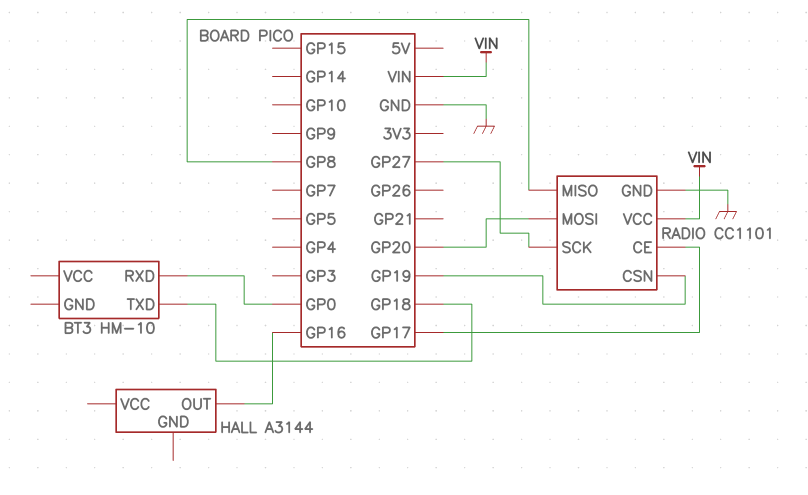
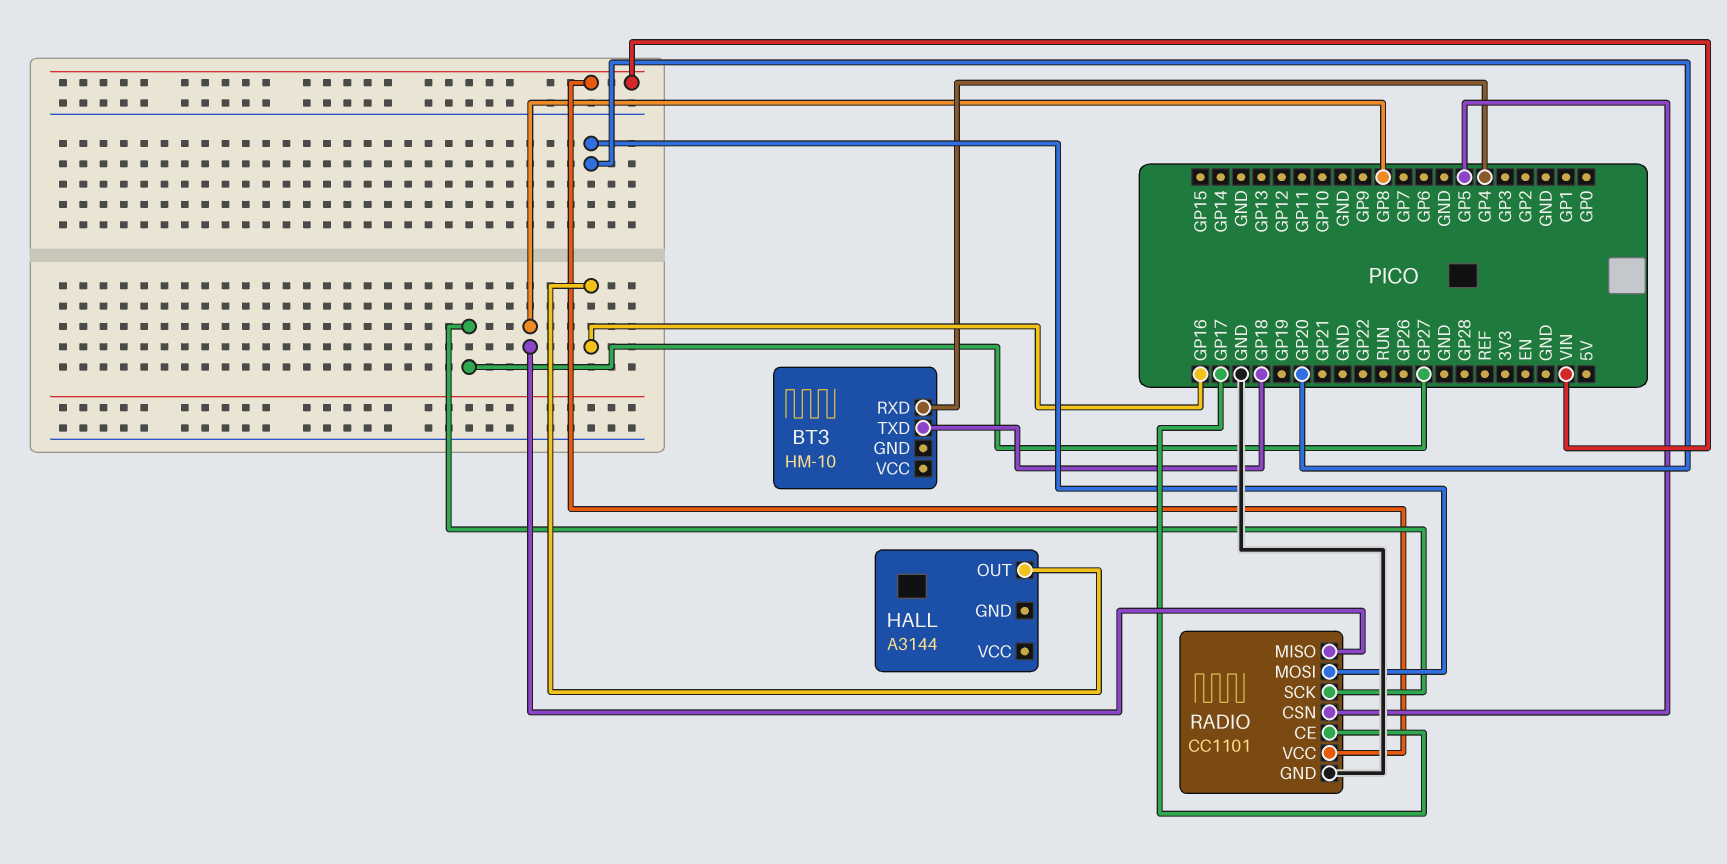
BT3 pin RXD: GP0 -> GP4
RADIO pin CSN: GP19 -> GP5

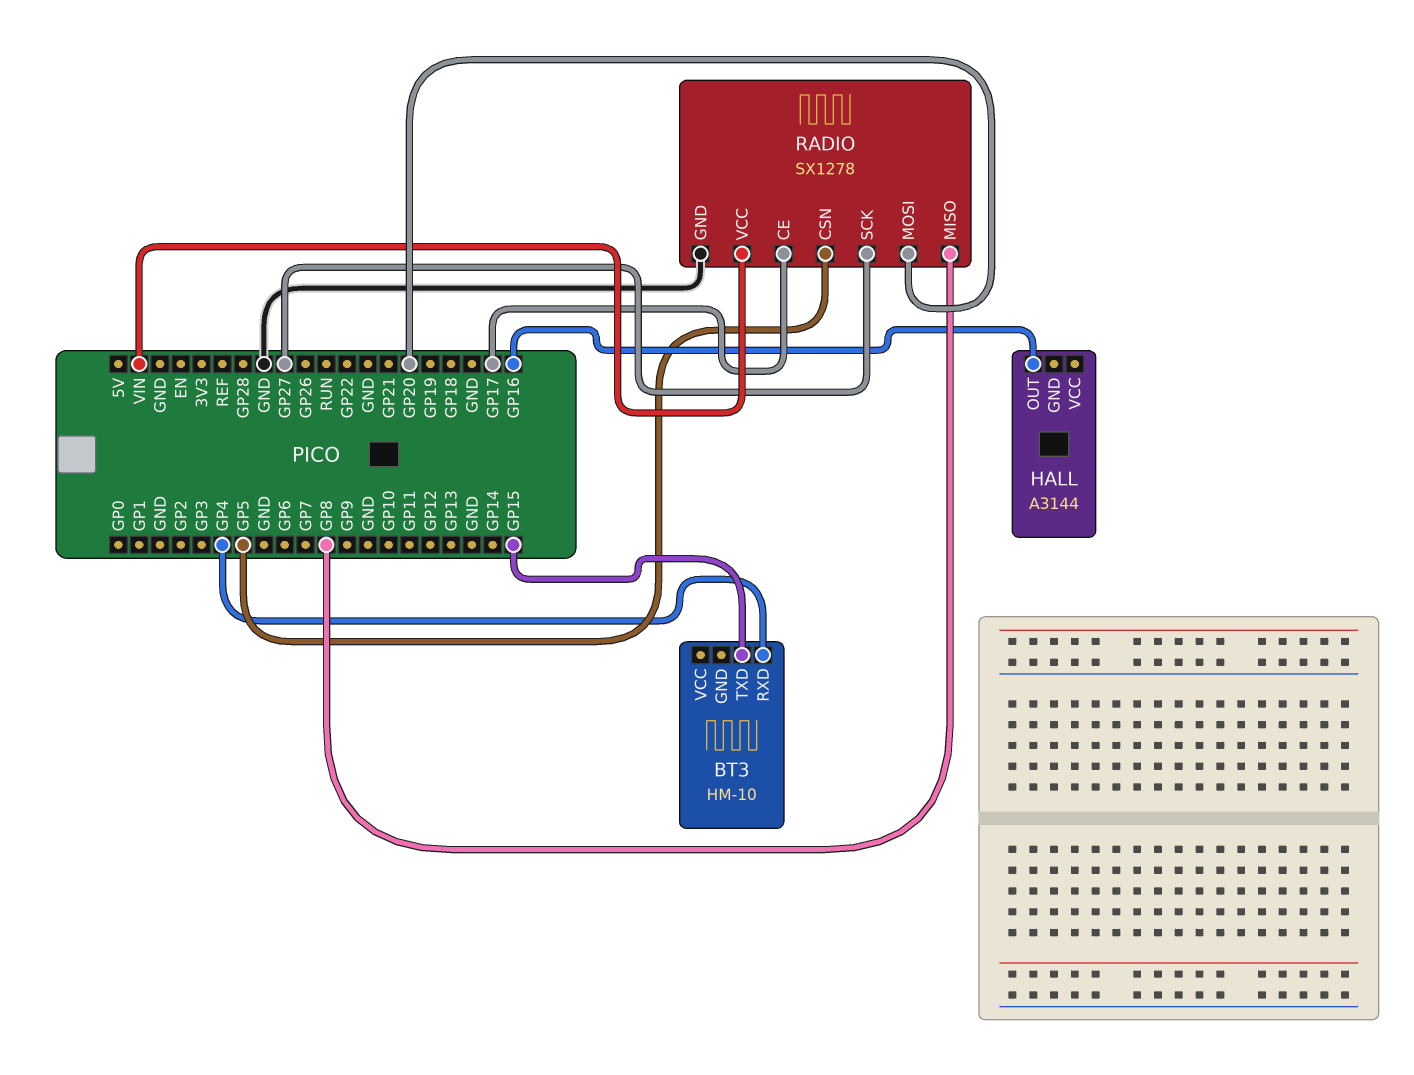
BT3 pin TXD: GP18 -> GP15
RADIO: CC1101 -> SX1278

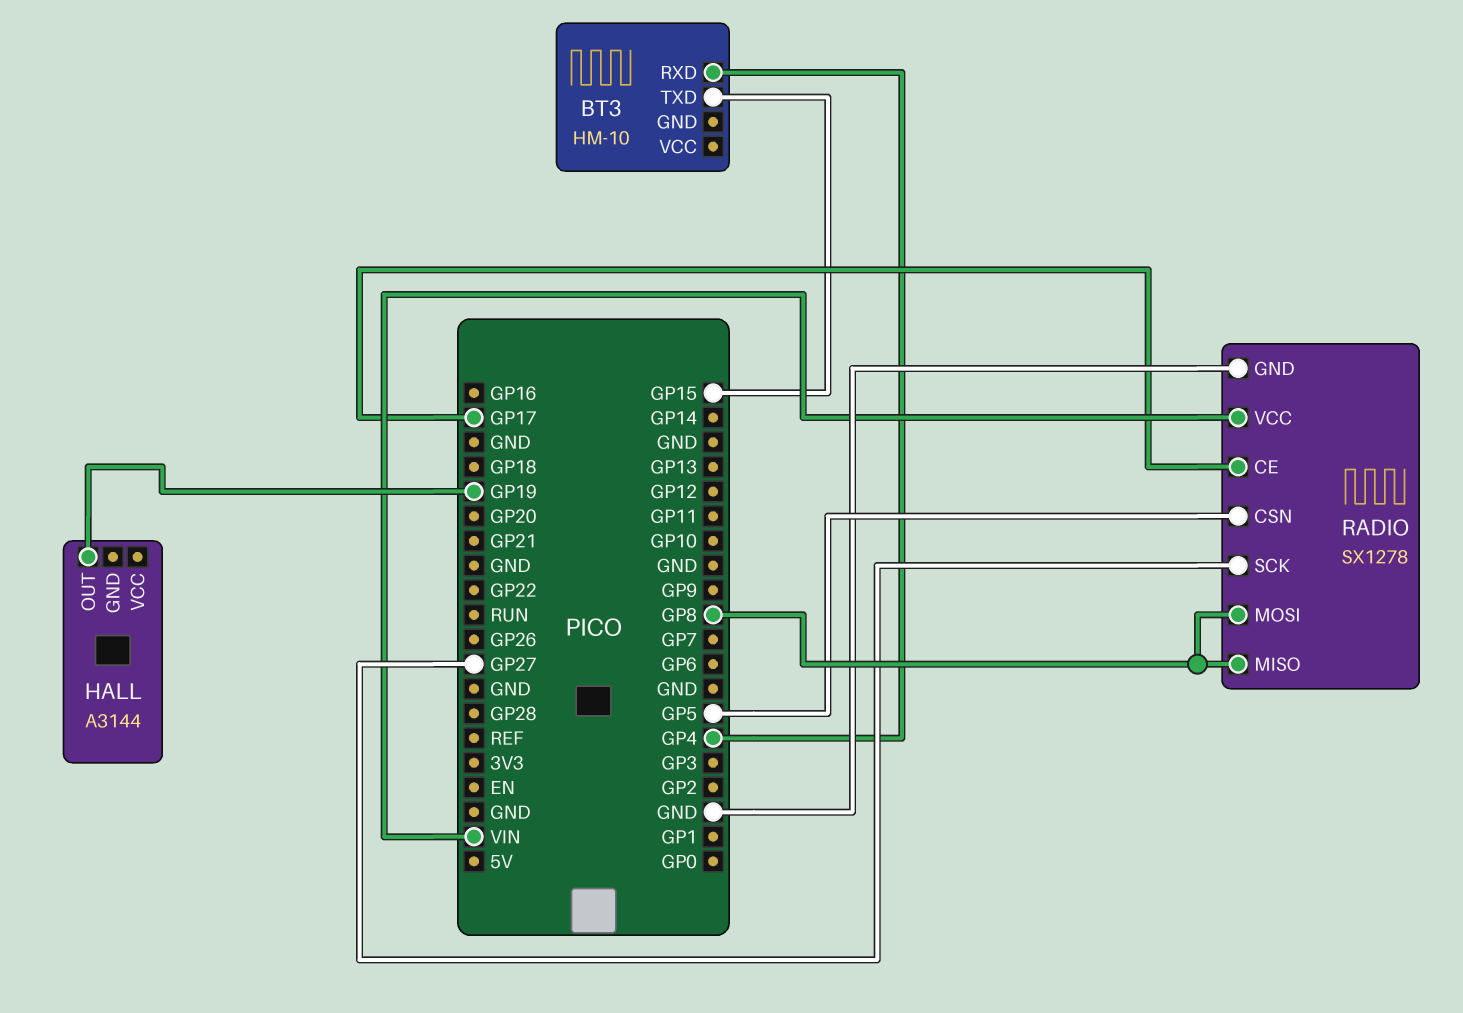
HALL pin OUT: GP16 -> GP19
RADIO pin MOSI: GP20 -> GP8

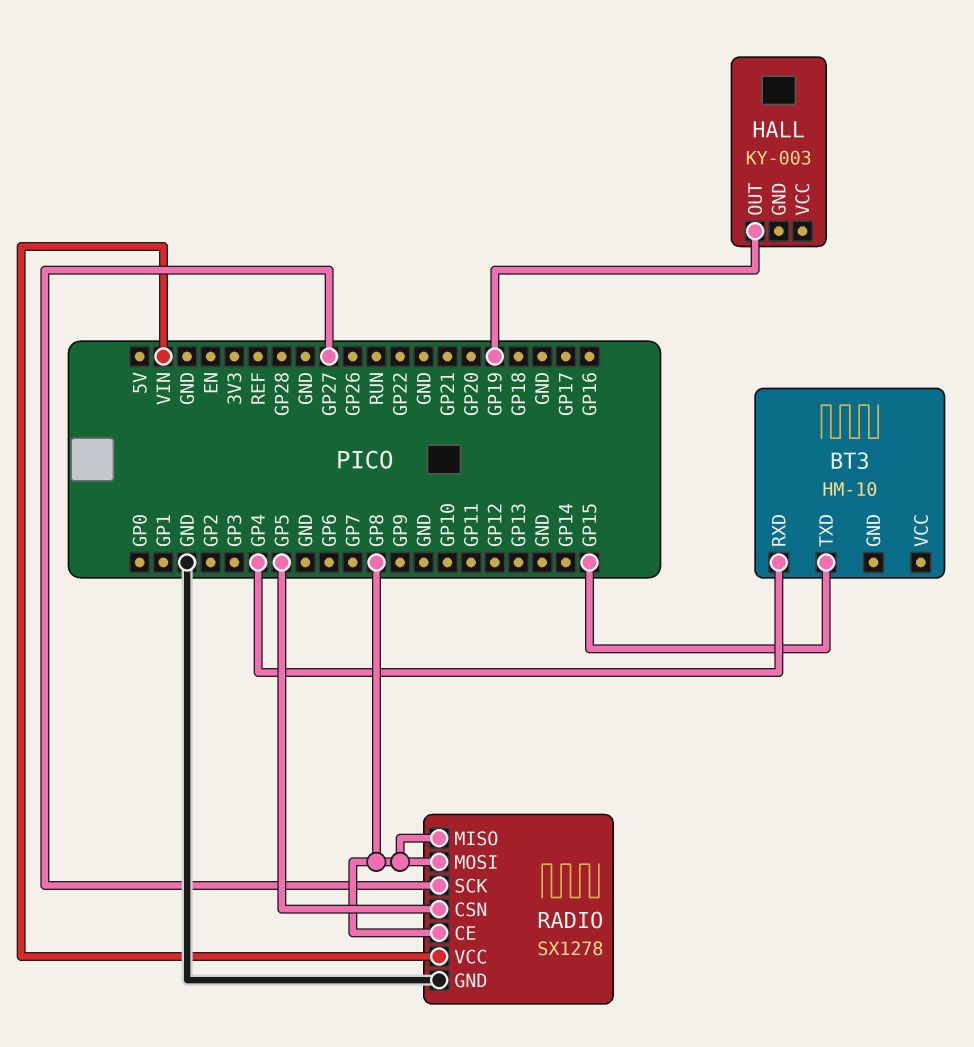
HALL: A3144 -> KY-003
RADIO pin CE: GP17 -> GP8

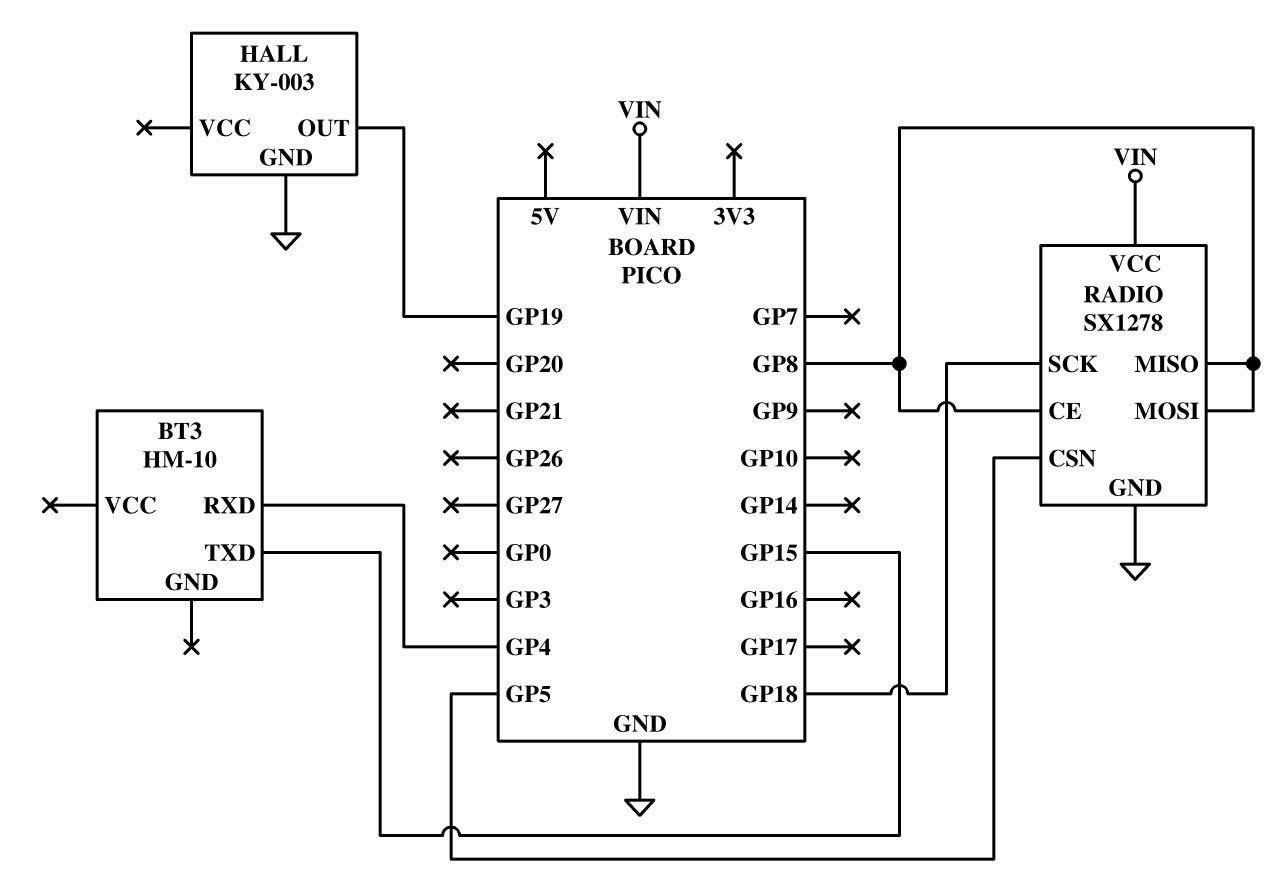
HALL pin GND: none -> GND
RADIO pin SCK: GP27 -> GP18

